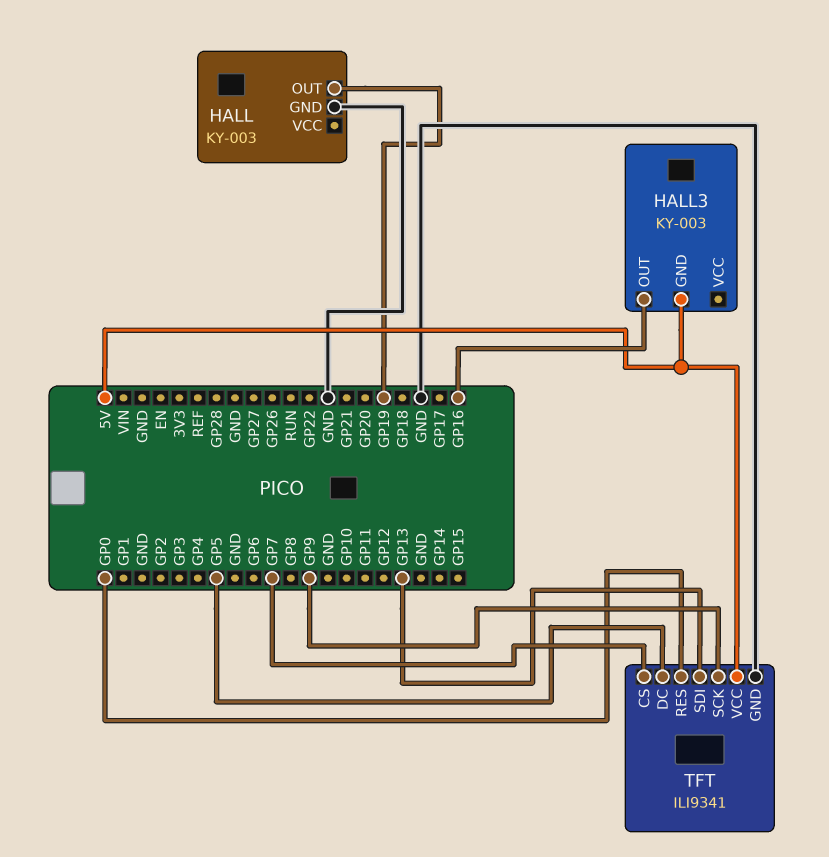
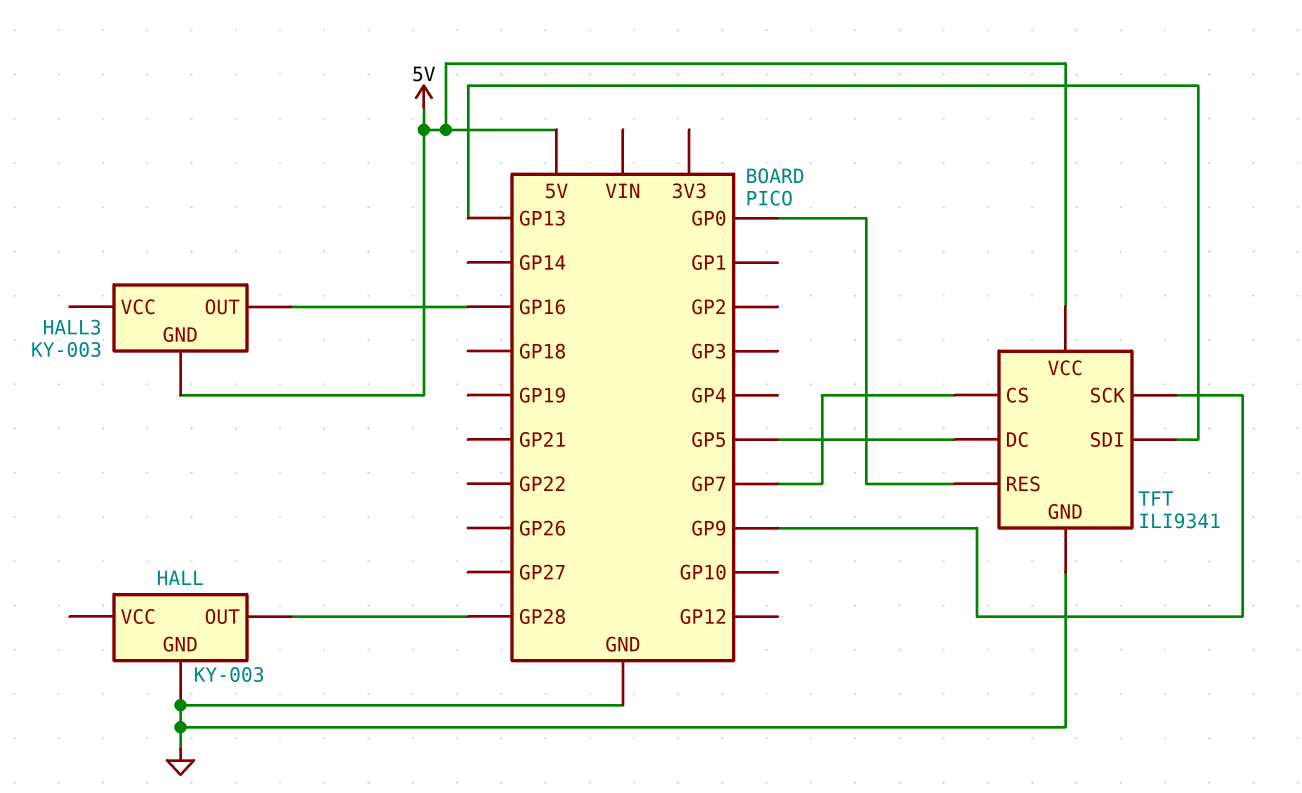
HALL pin OUT: GP19 -> GP28

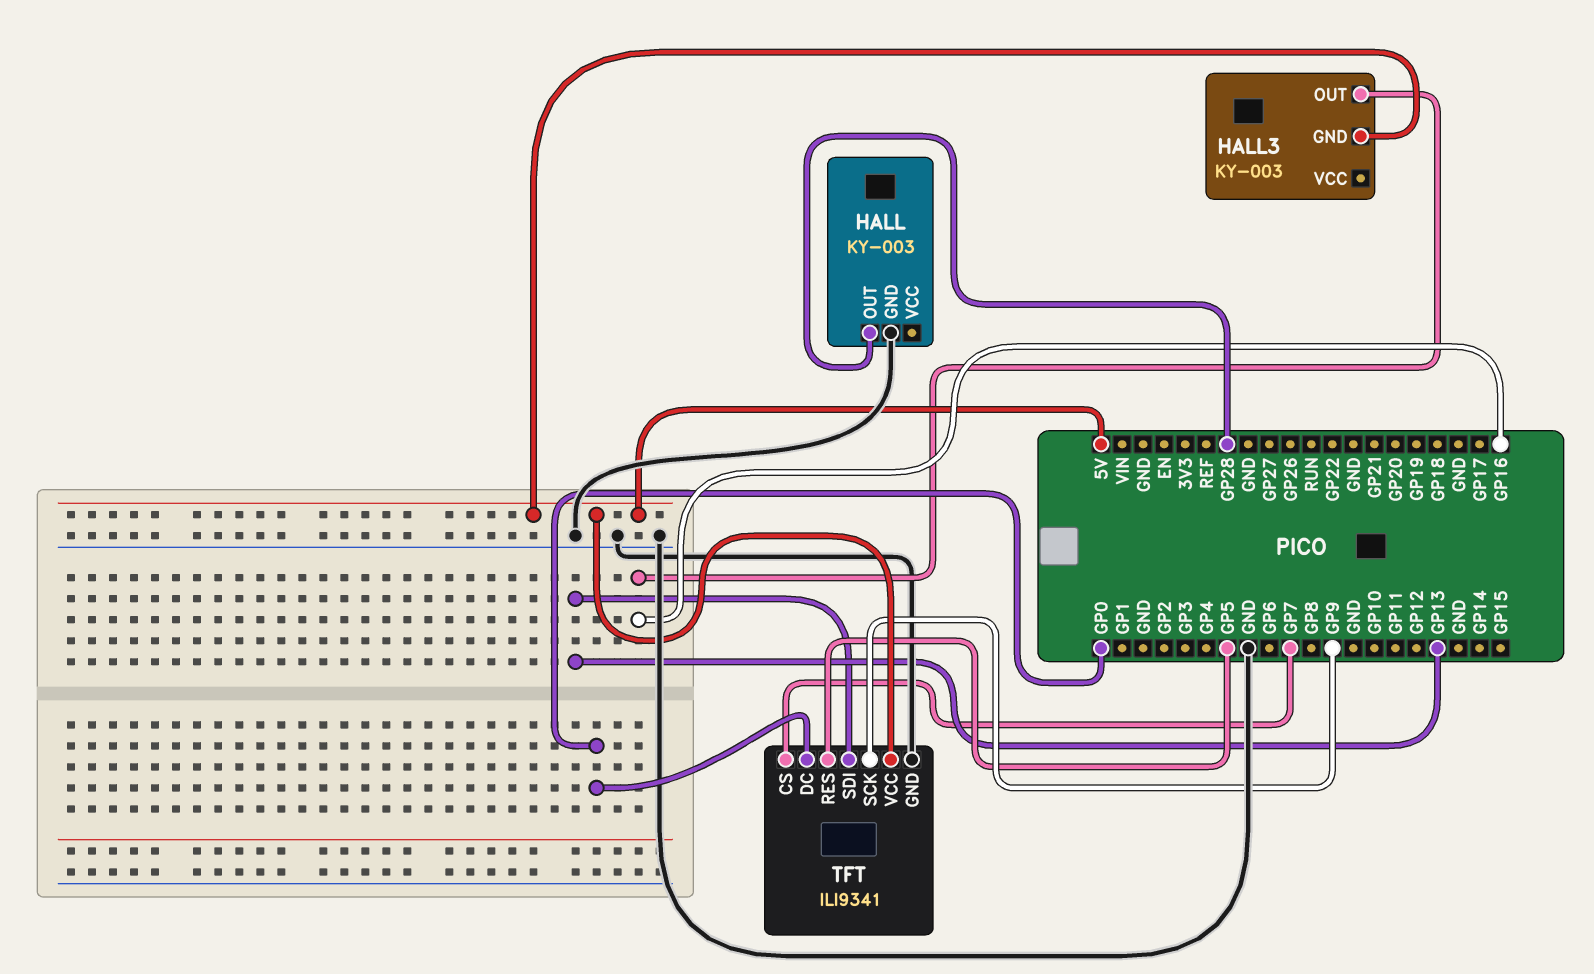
TFT pin DC: GP5 -> GP0
TFT pin RES: GP0 -> GP5

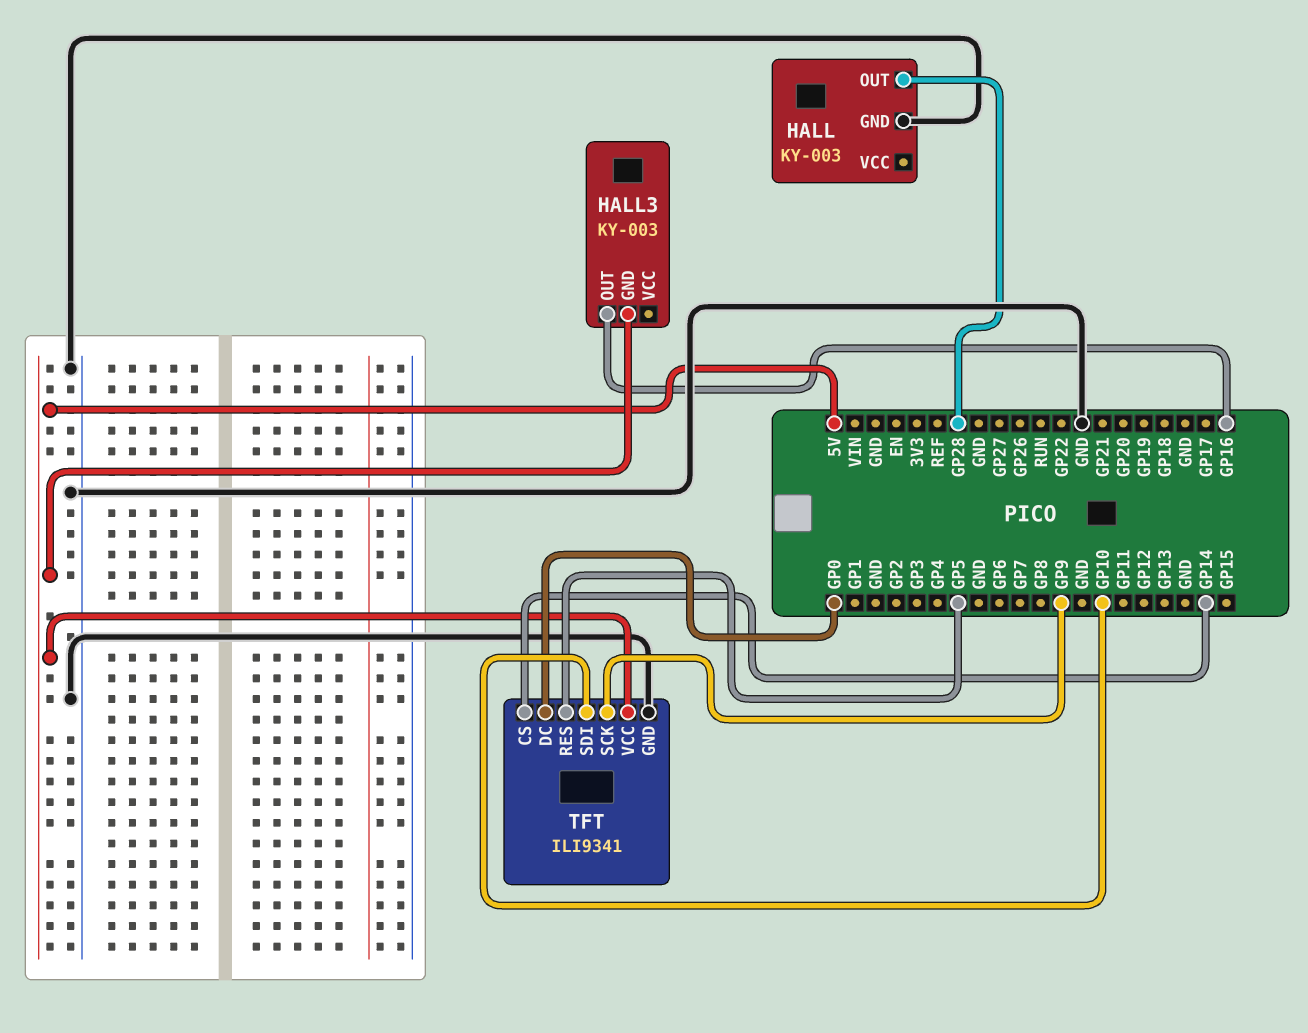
TFT pin CS: GP7 -> GP14
TFT pin SDI: GP13 -> GP10

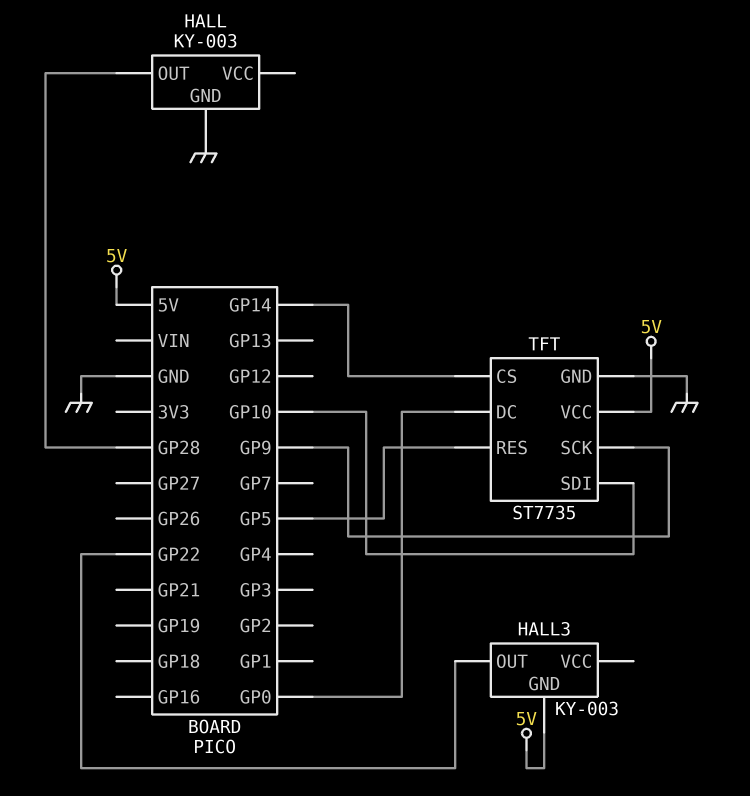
HALL3 pin OUT: GP16 -> GP22
TFT: ILI9341 -> ST7735

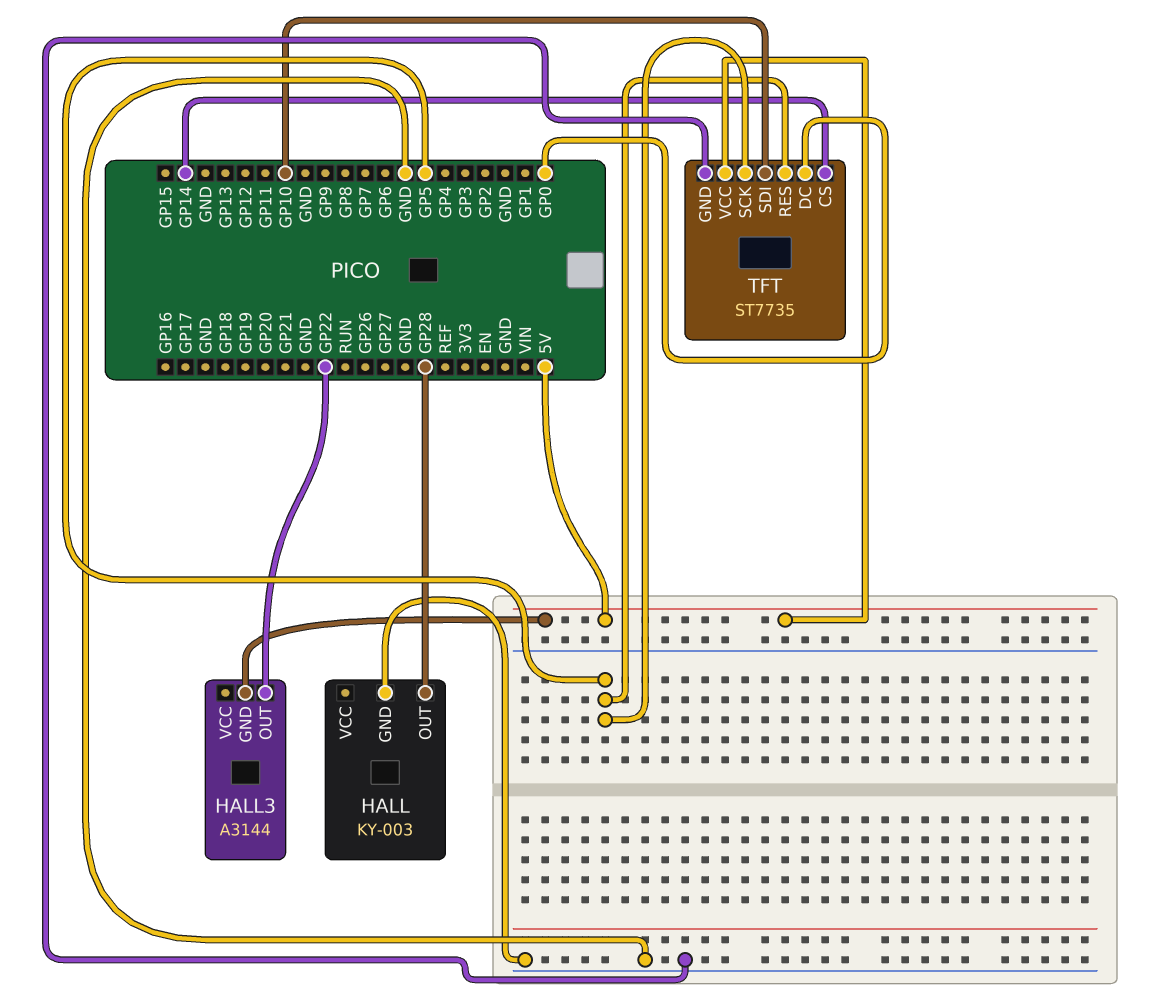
HALL3: KY-003 -> A3144
TFT pin SCK: GP9 -> GP5

